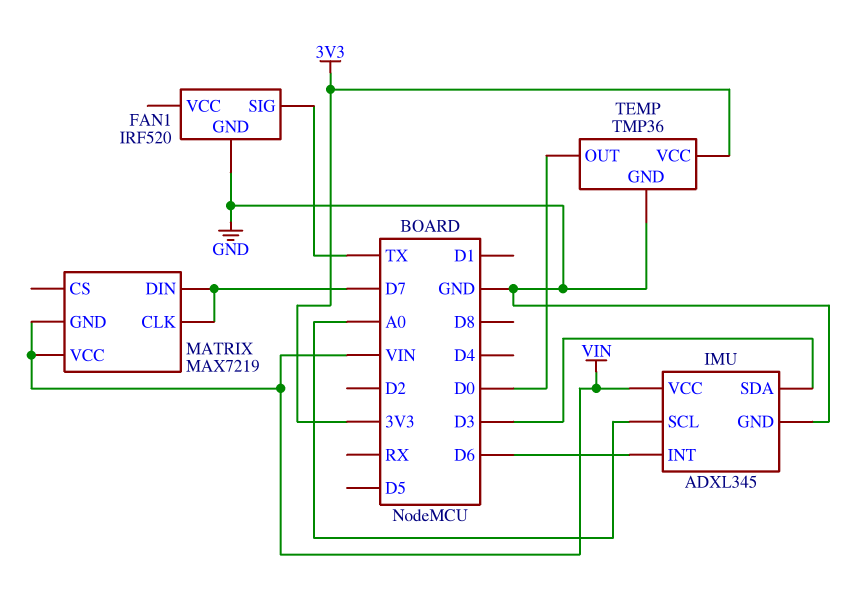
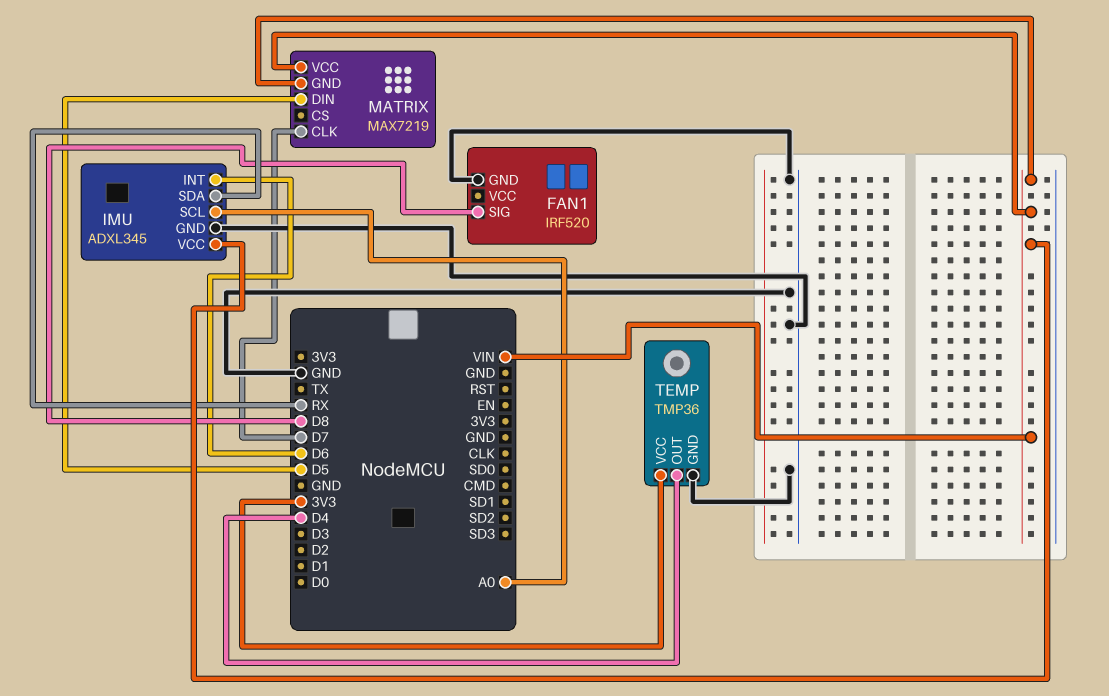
FAN1 pin SIG: TX -> D8
IMU pin SDA: D3 -> RX
MATRIX pin DIN: D7 -> D5
TEMP pin OUT: D0 -> D4

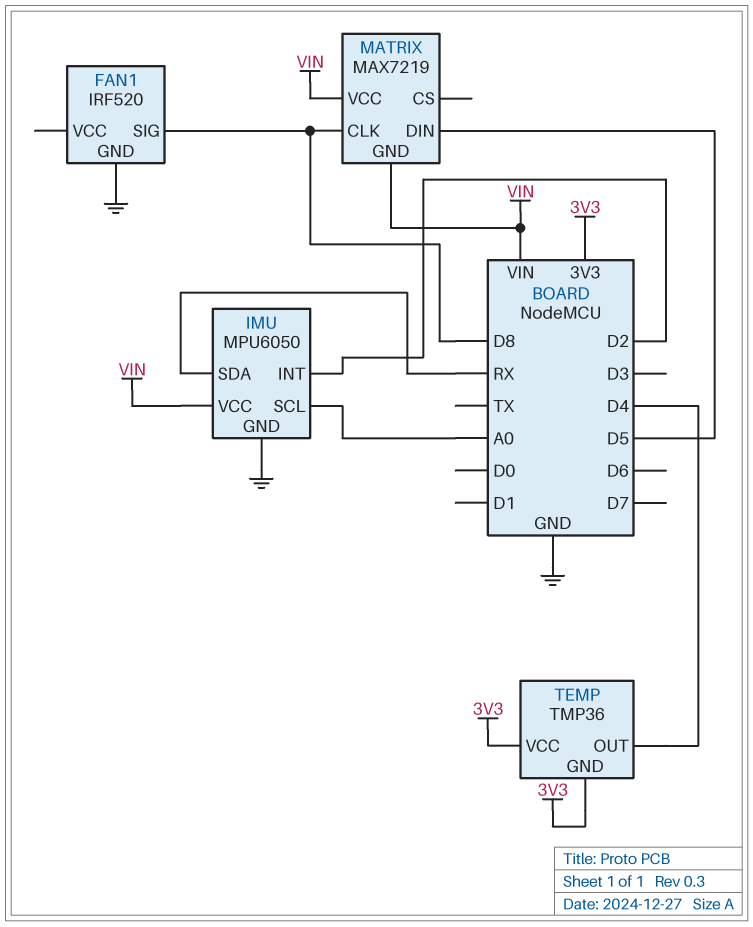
IMU: ADXL345 -> MPU6050
IMU pin INT: D6 -> D2
MATRIX pin CLK: D7 -> D8
TEMP pin GND: GND -> 3V3

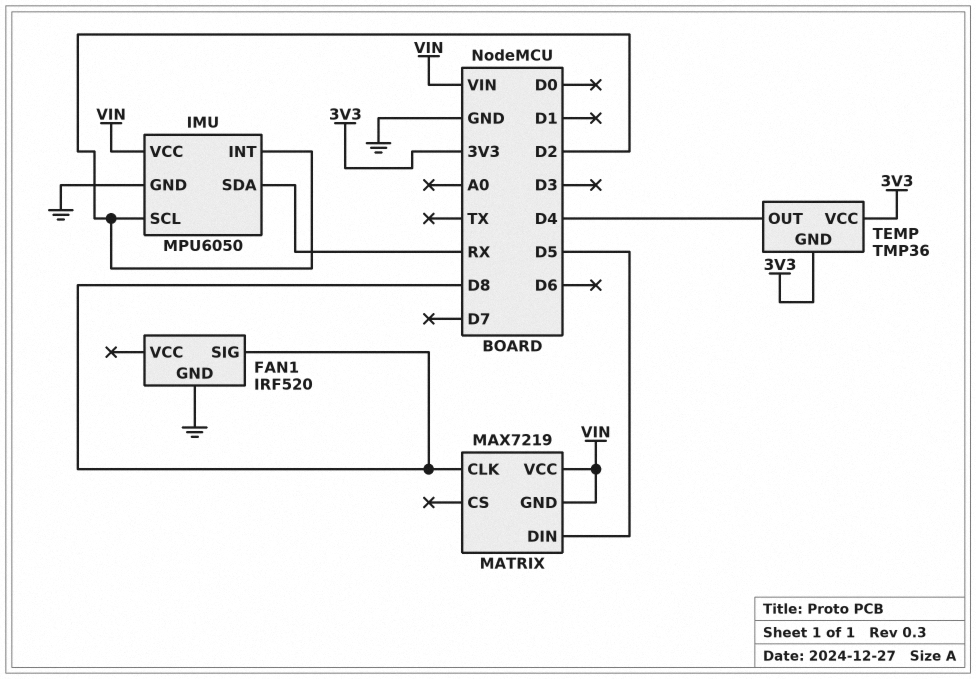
IMU pin SCL: A0 -> D2

